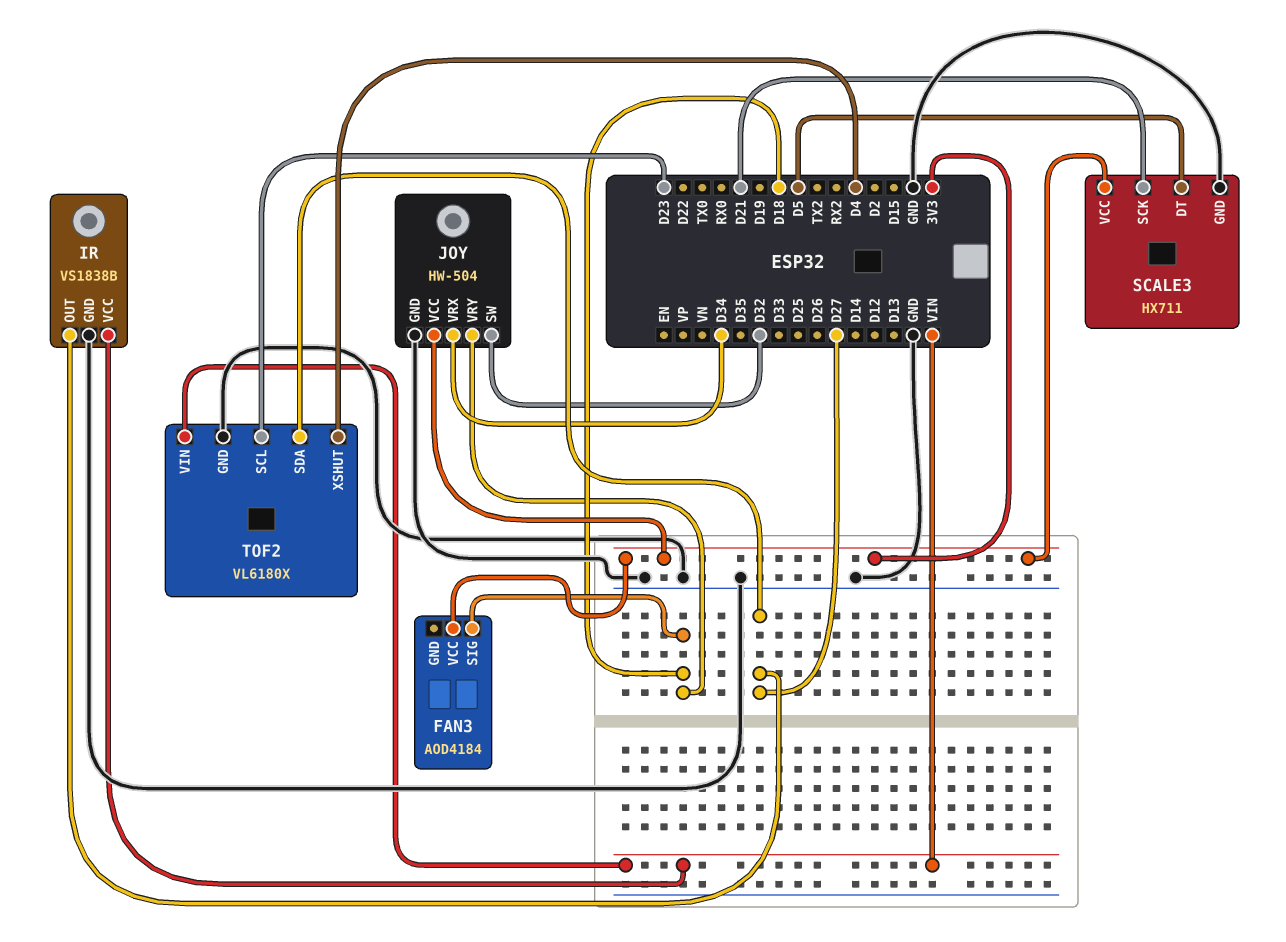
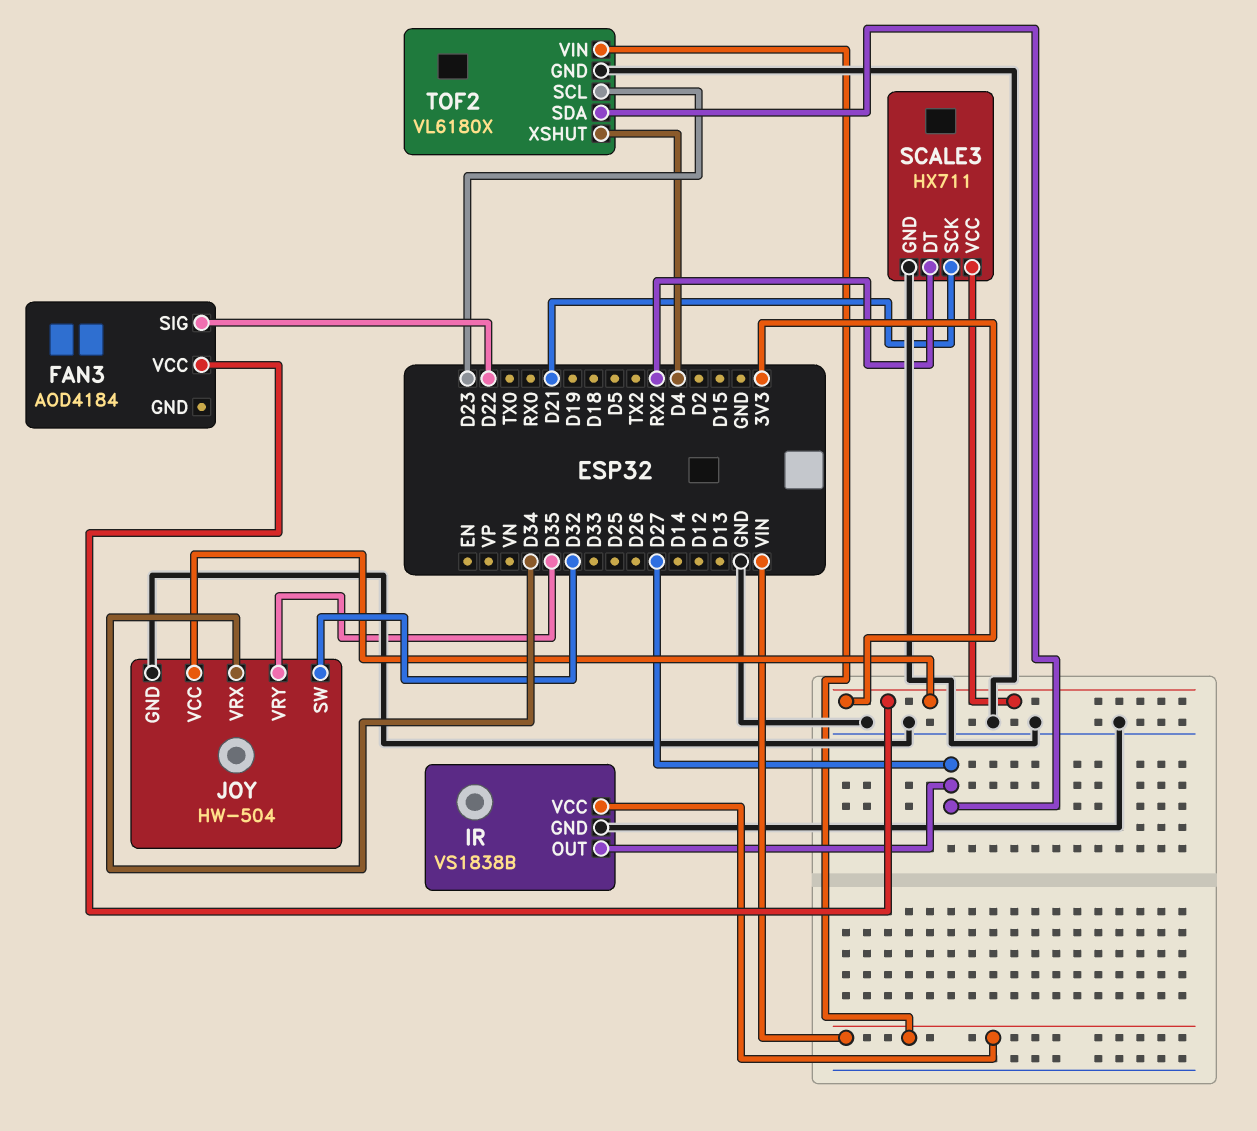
FAN3 pin SIG: D18 -> D22
JOY pin VRY: D18 -> D35
SCALE3 pin DT: D5 -> RX2

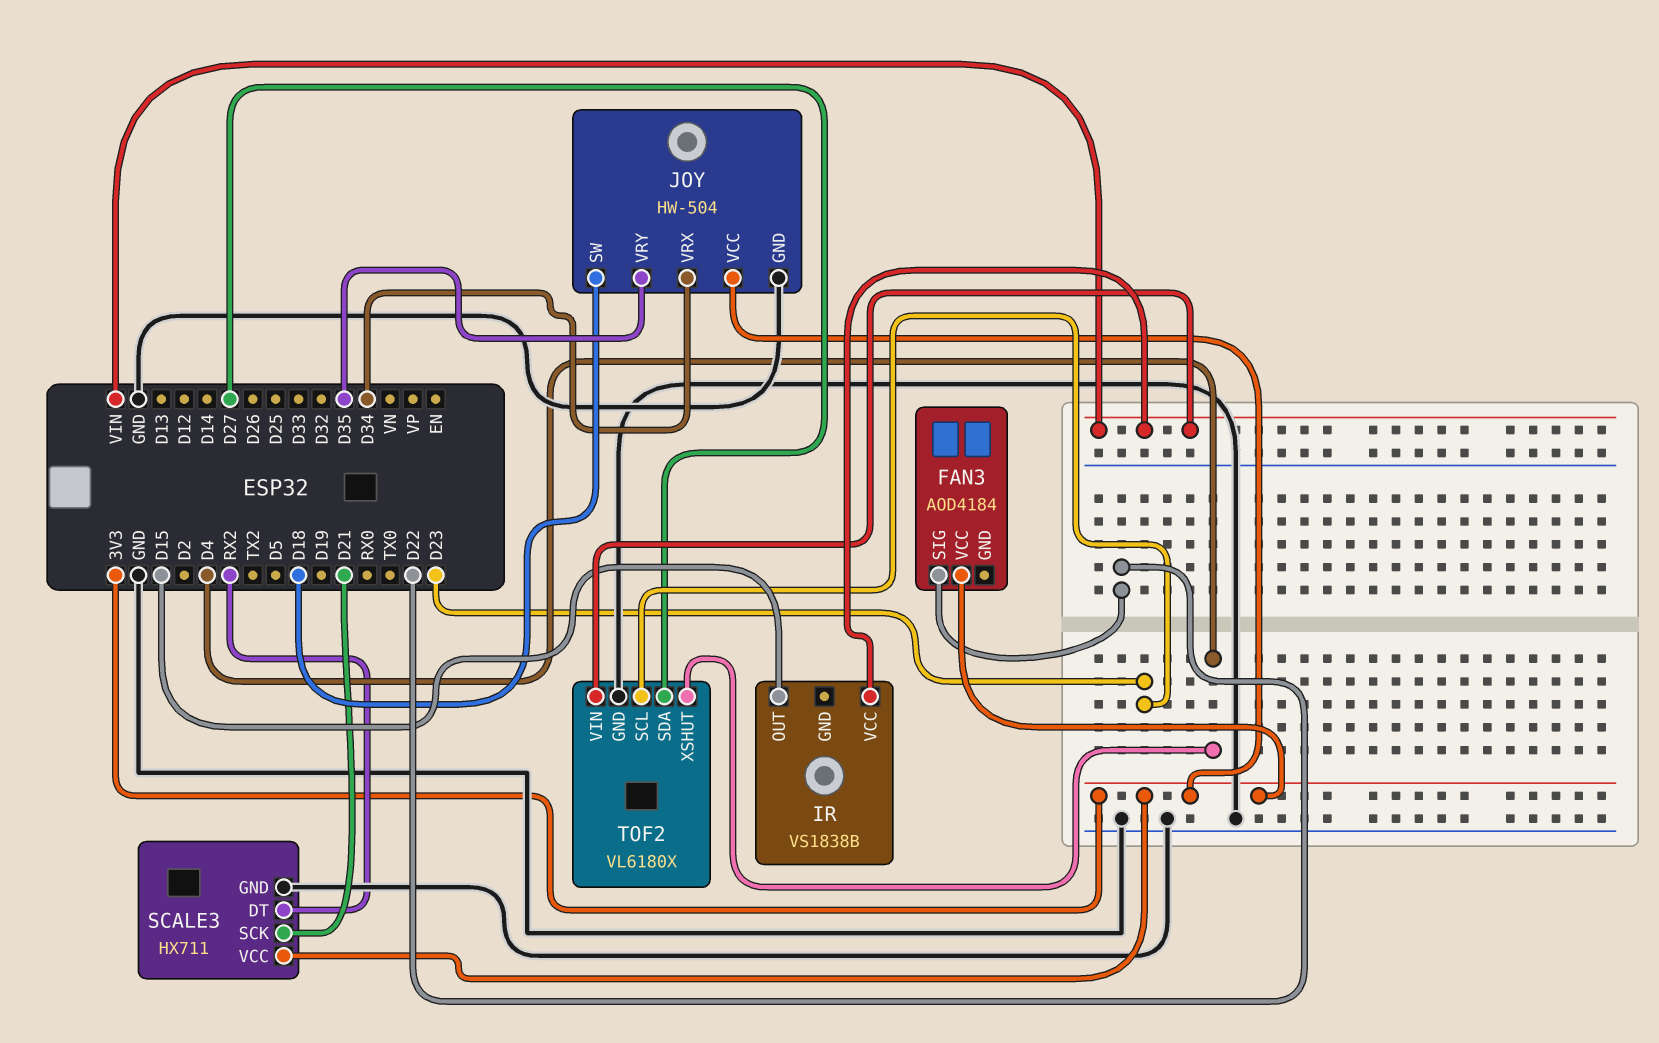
IR pin GND: GND -> none
IR pin OUT: D27 -> D15
JOY pin SW: D32 -> D18

